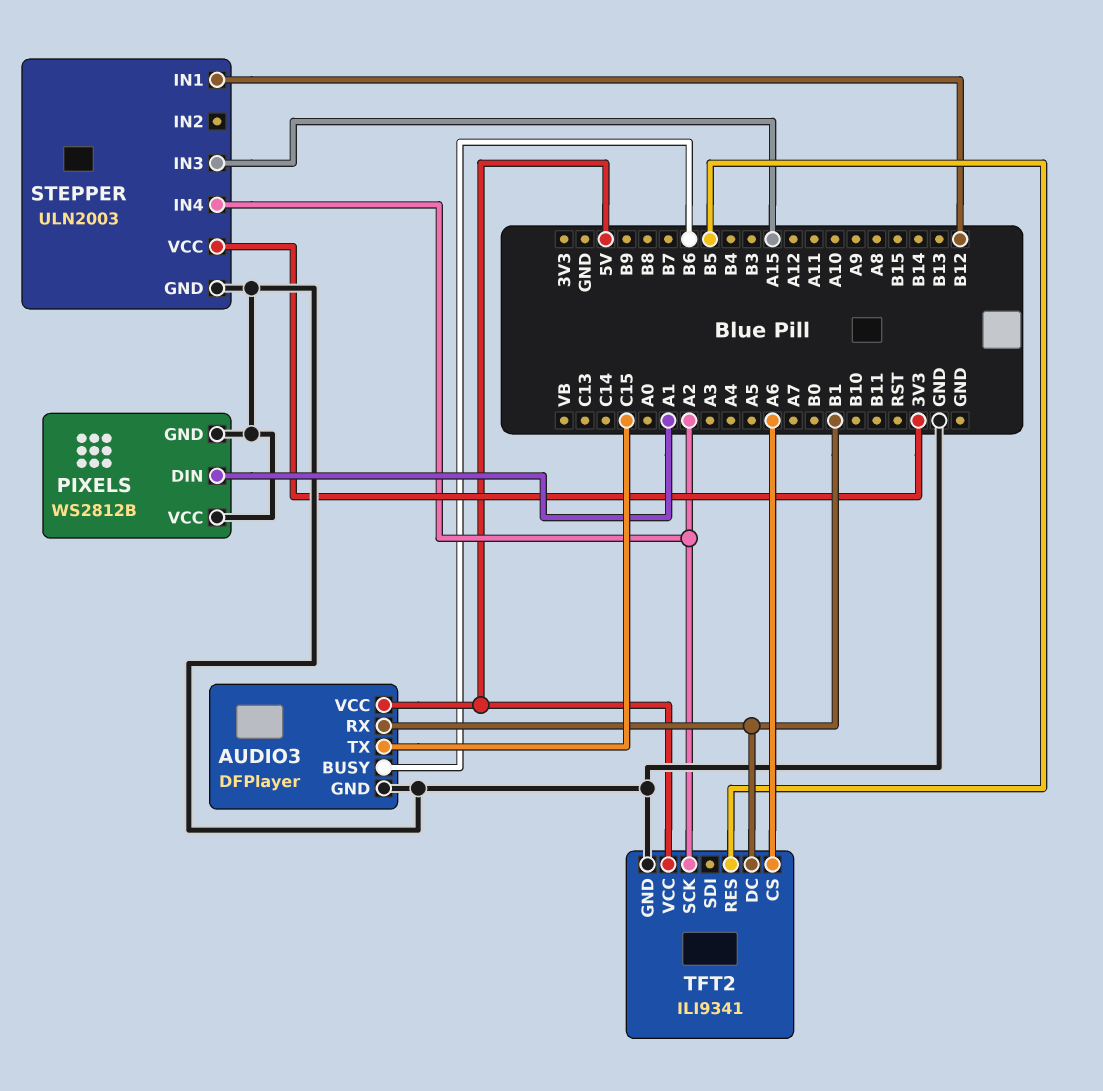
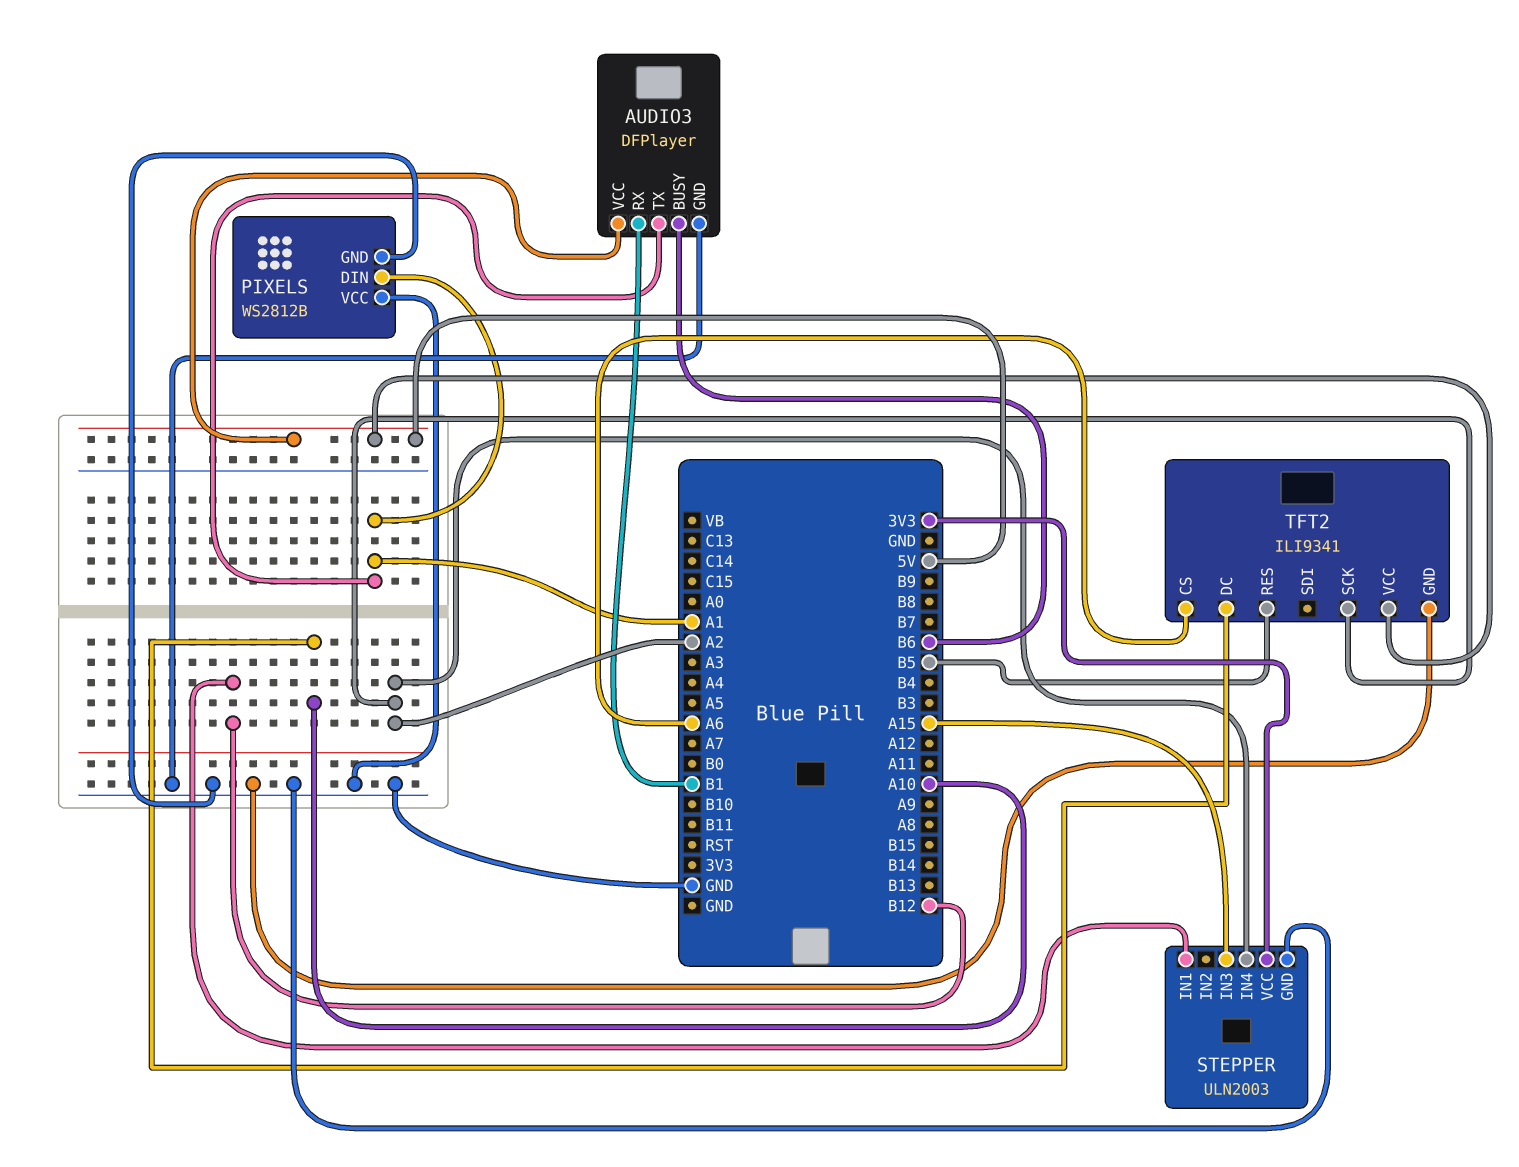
AUDIO3 pin TX: C15 -> A1
TFT2 pin DC: B1 -> A10

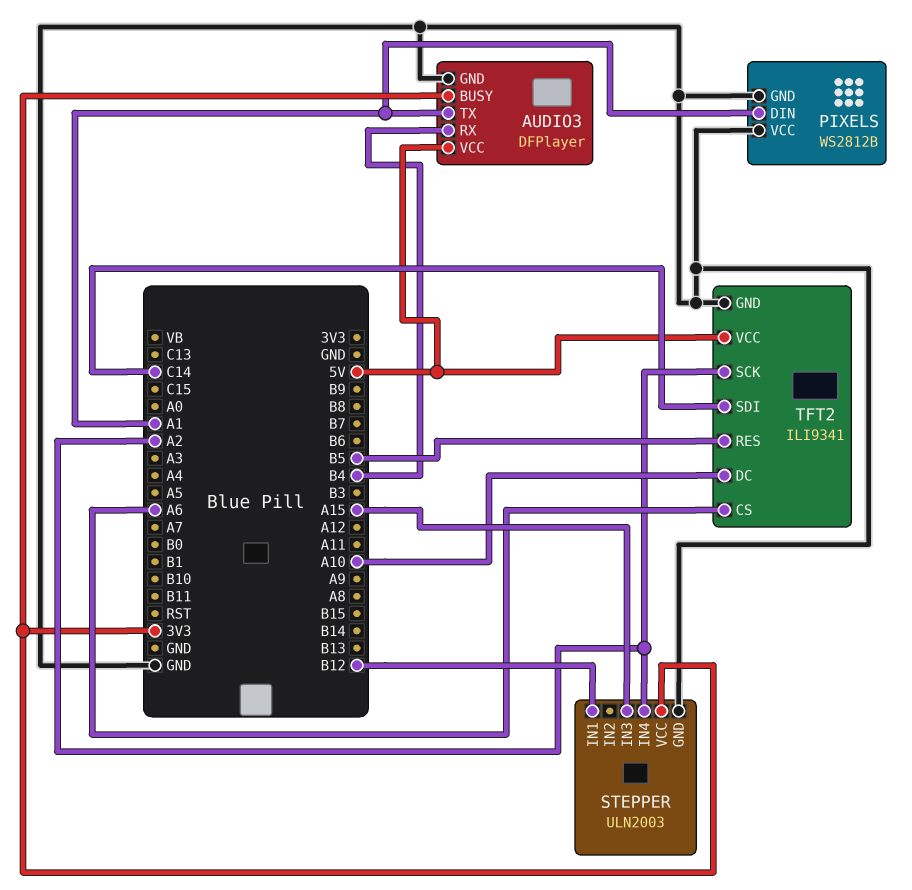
AUDIO3 pin BUSY: B6 -> 3V3
AUDIO3 pin RX: B1 -> B4
TFT2 pin SDI: none -> C14

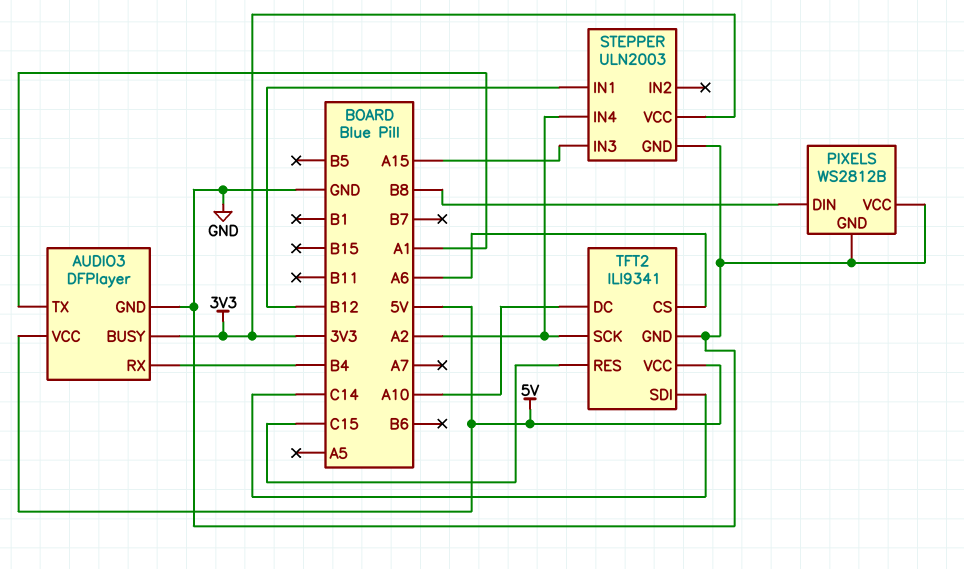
PIXELS pin DIN: A1 -> B8
TFT2 pin RES: B5 -> C15

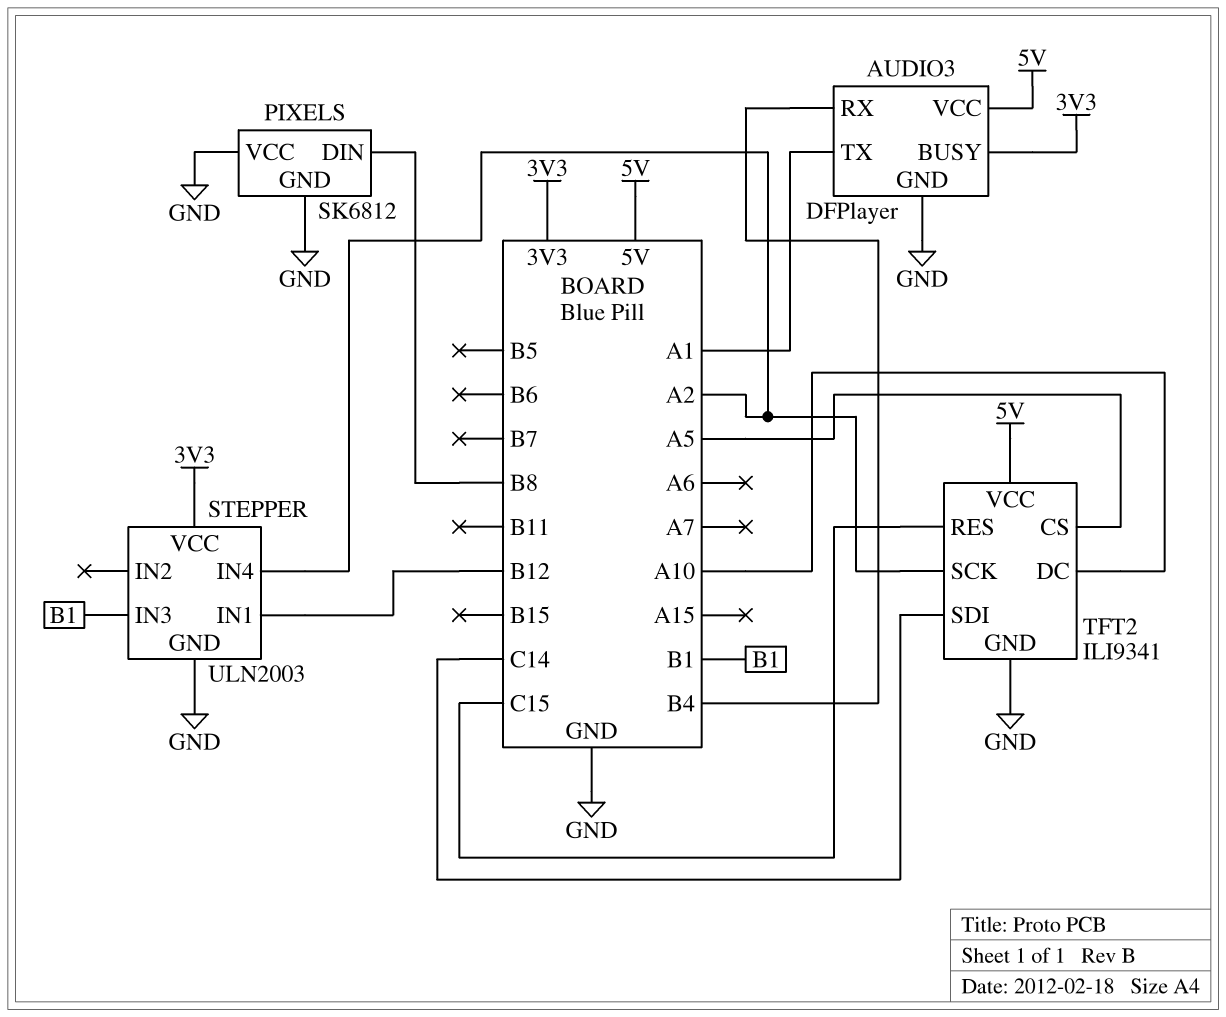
PIXELS: WS2812B -> SK6812
STEPPER pin IN3: A15 -> B1
TFT2 pin CS: A6 -> A5

